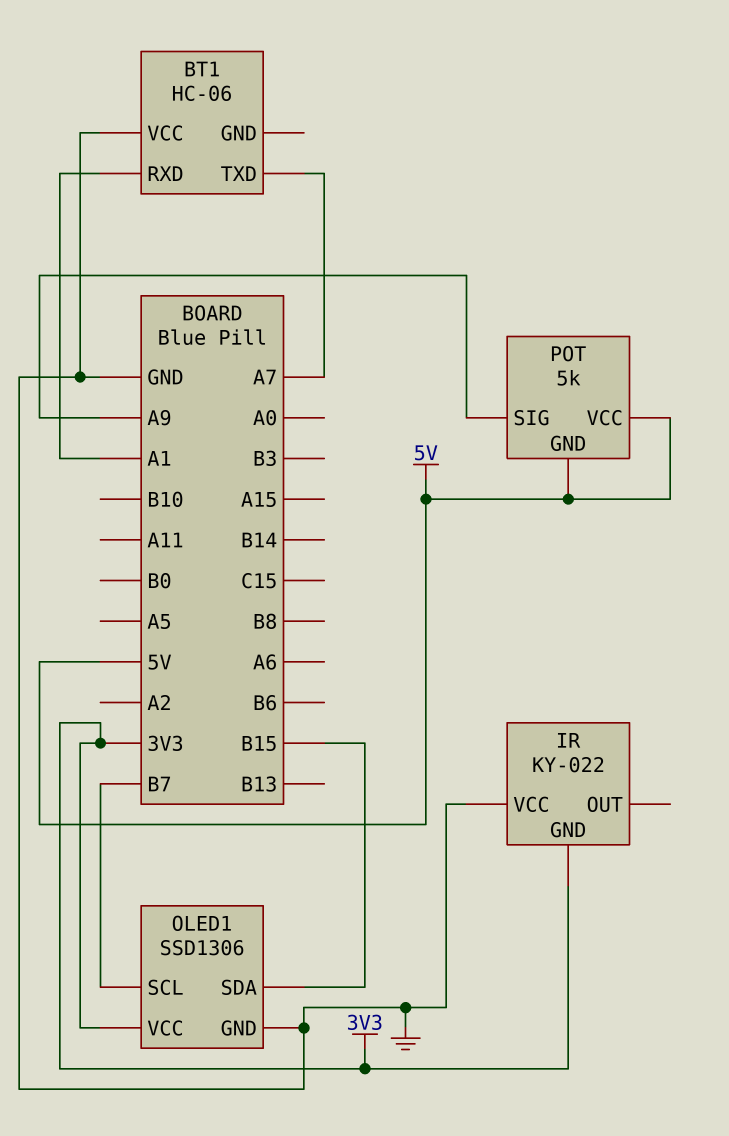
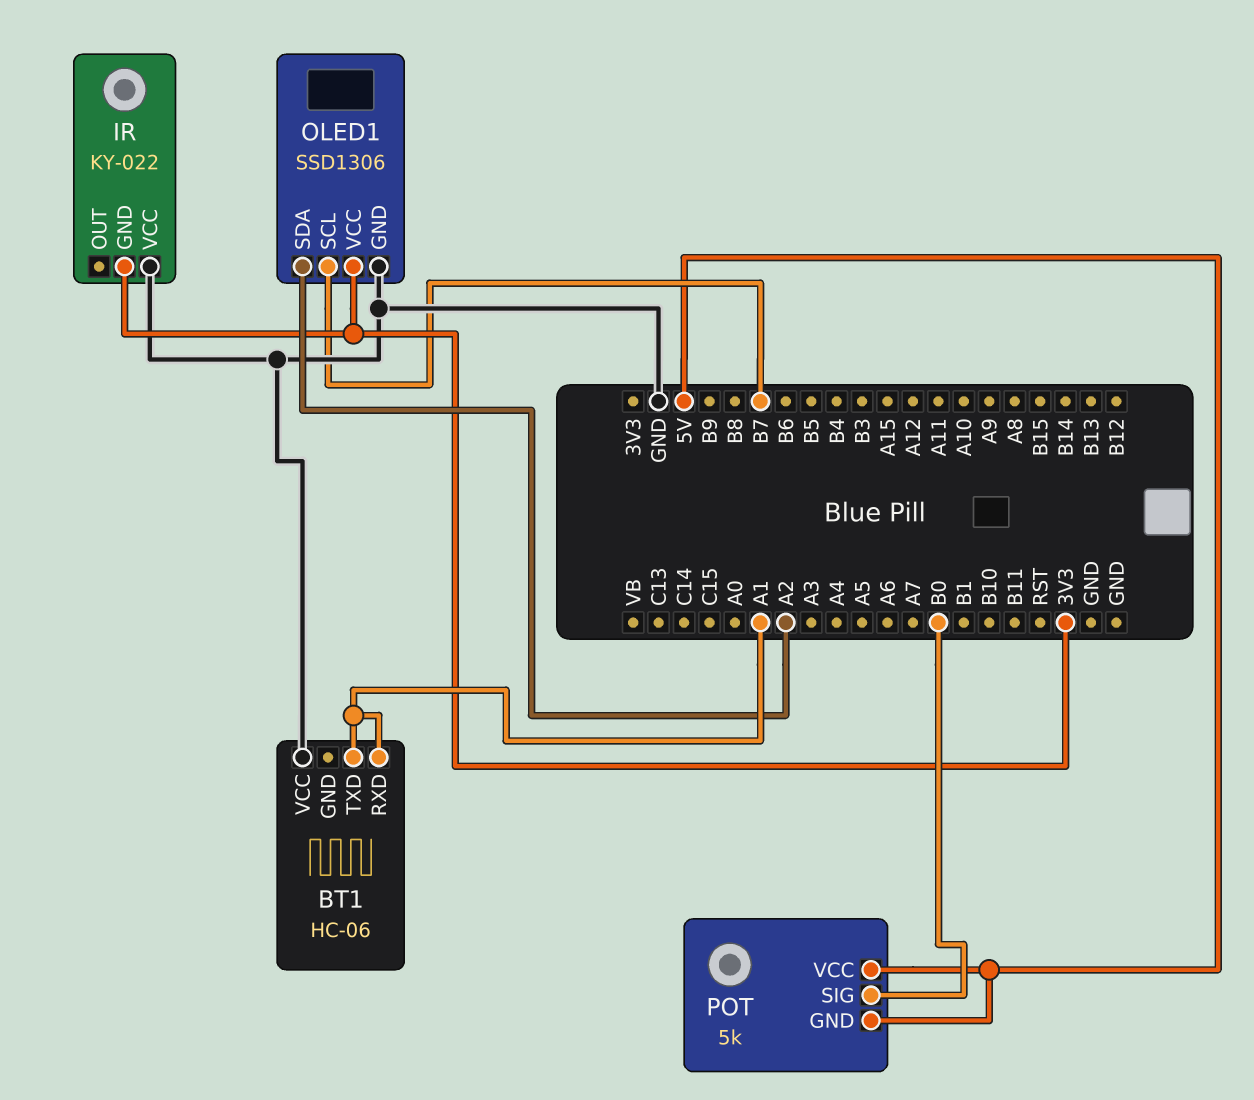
BT1 pin TXD: A7 -> A1
OLED1 pin SDA: B15 -> A2
POT pin SIG: A9 -> B0

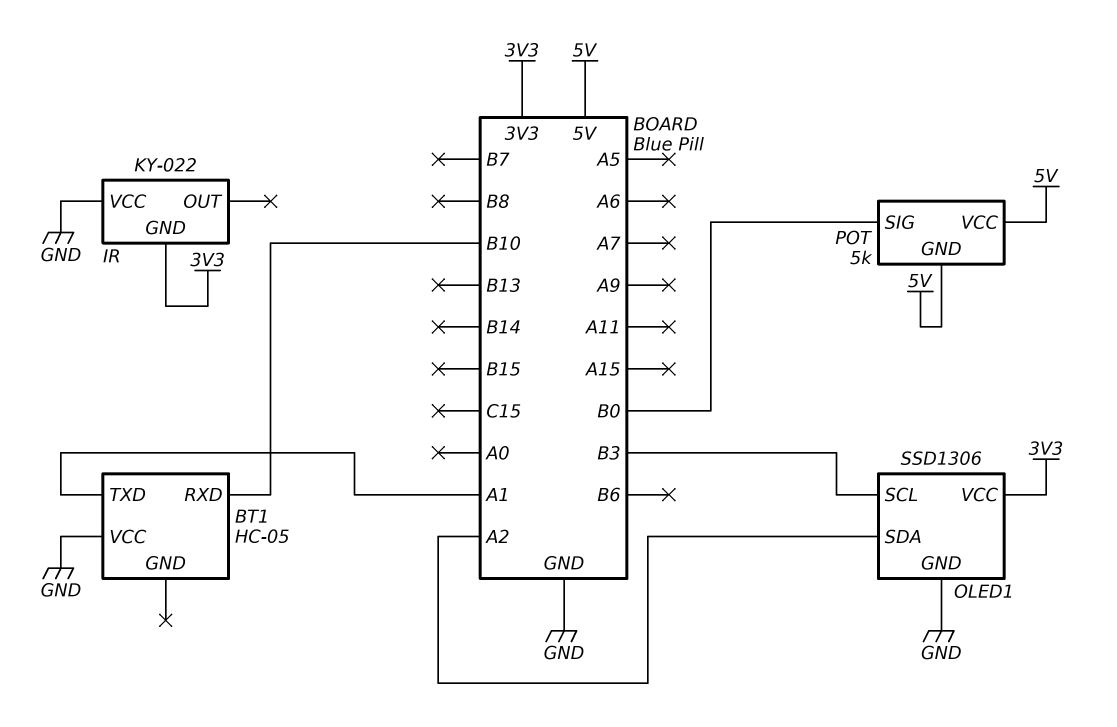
BT1: HC-06 -> HC-05
BT1 pin RXD: A1 -> B10
OLED1 pin SCL: B7 -> B3

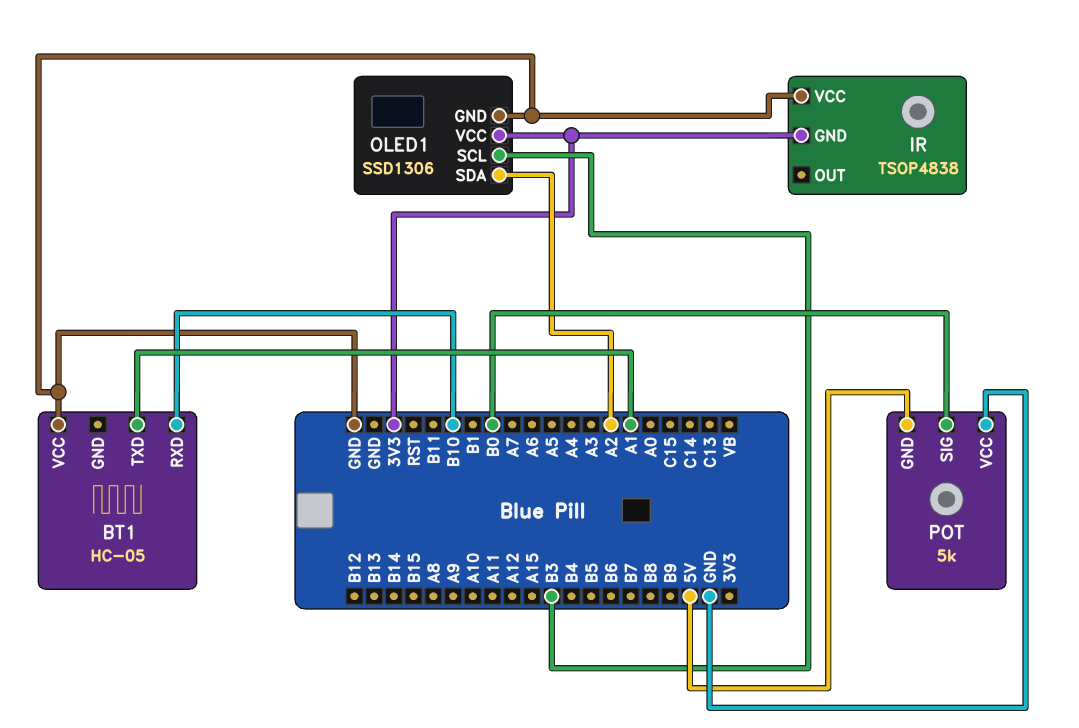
IR: KY-022 -> TSOP4838
POT pin VCC: 5V -> GND

